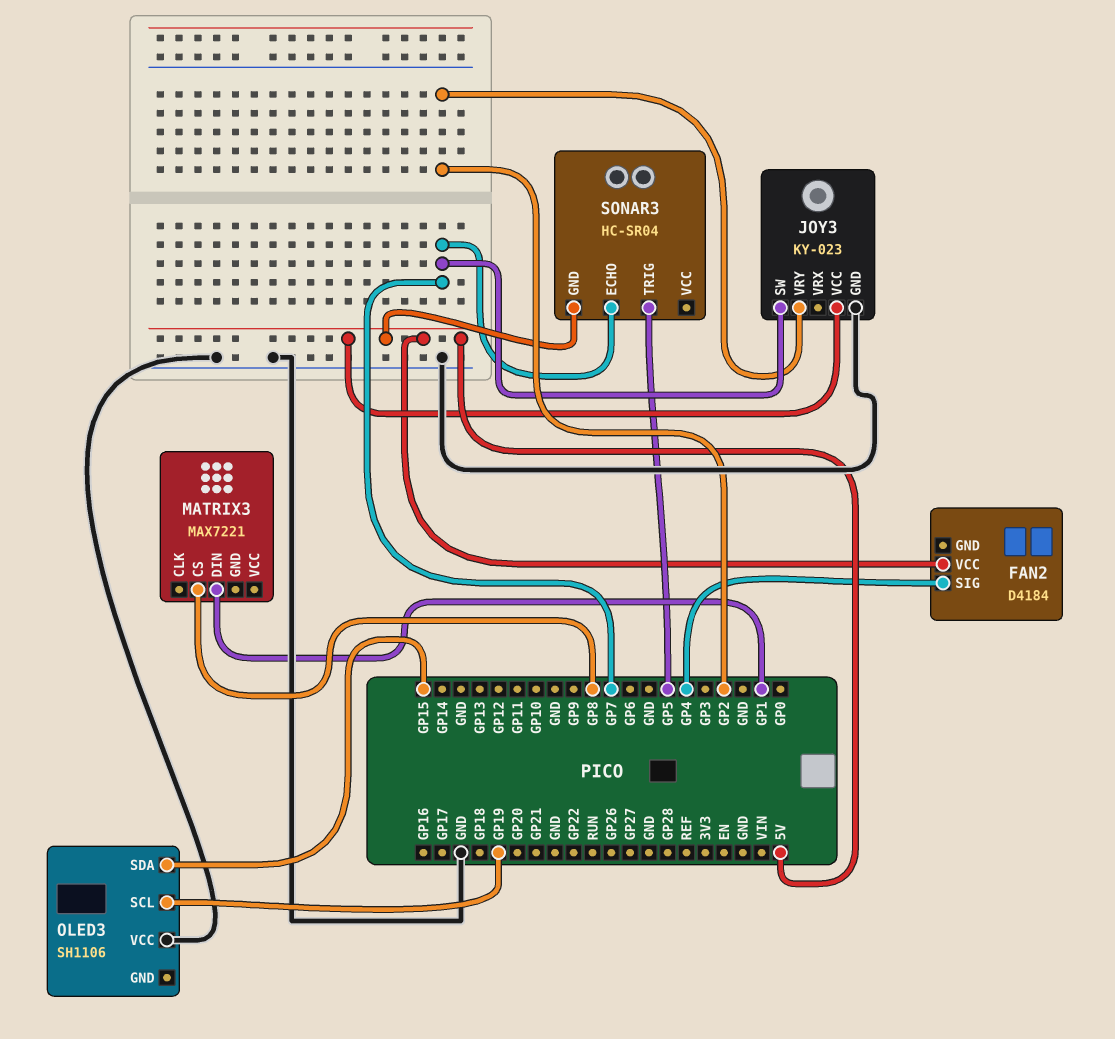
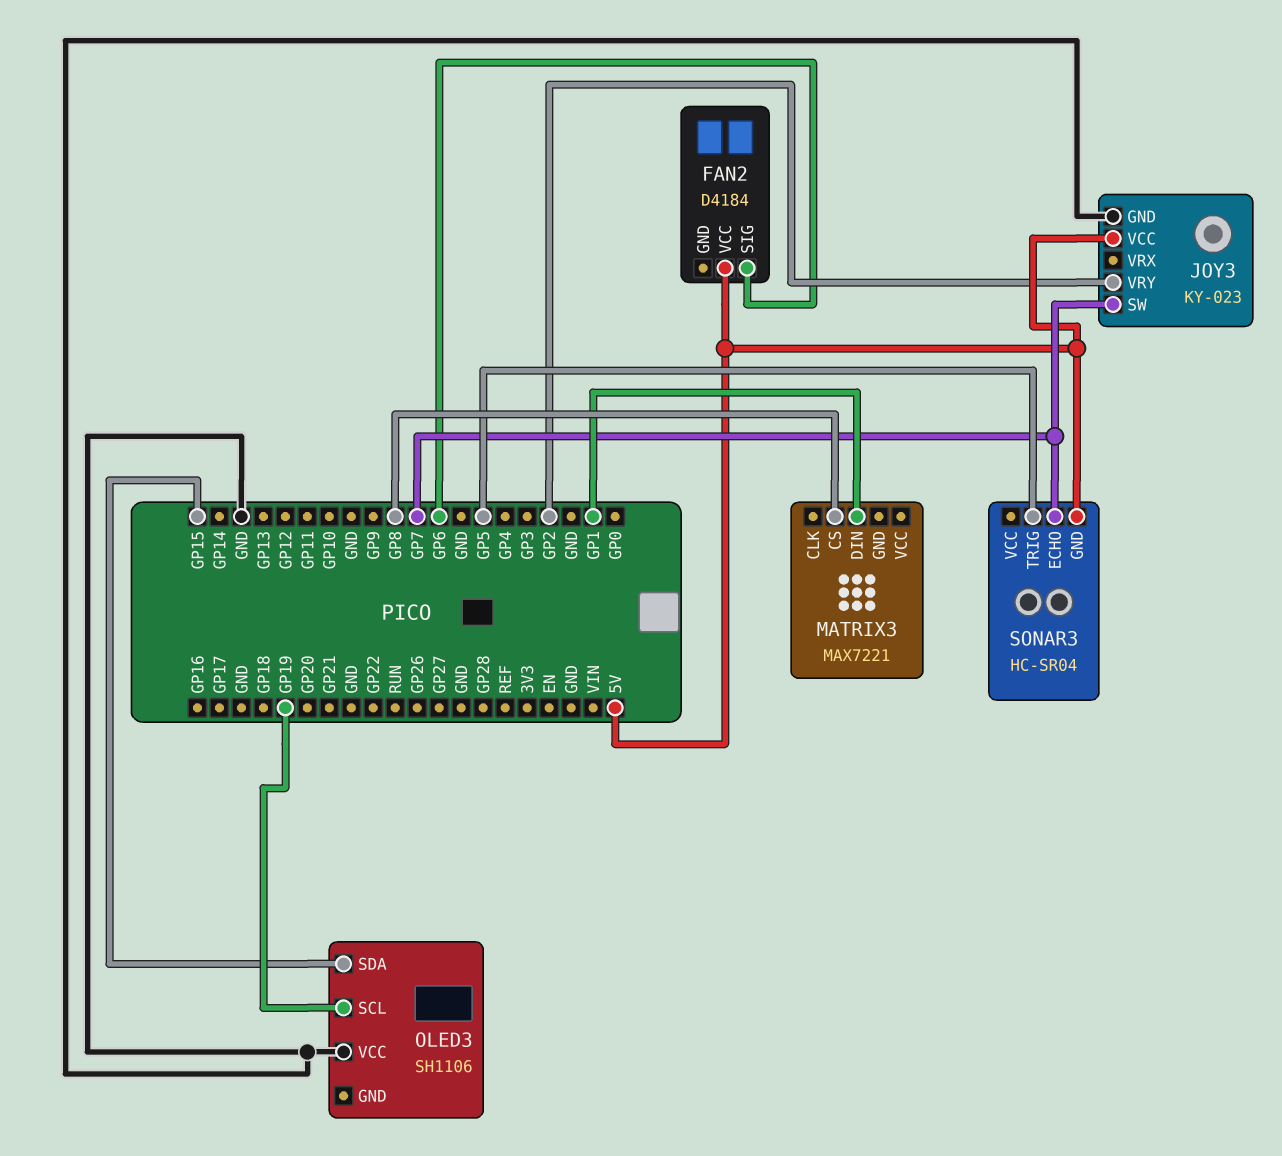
FAN2 pin SIG: GP4 -> GP6

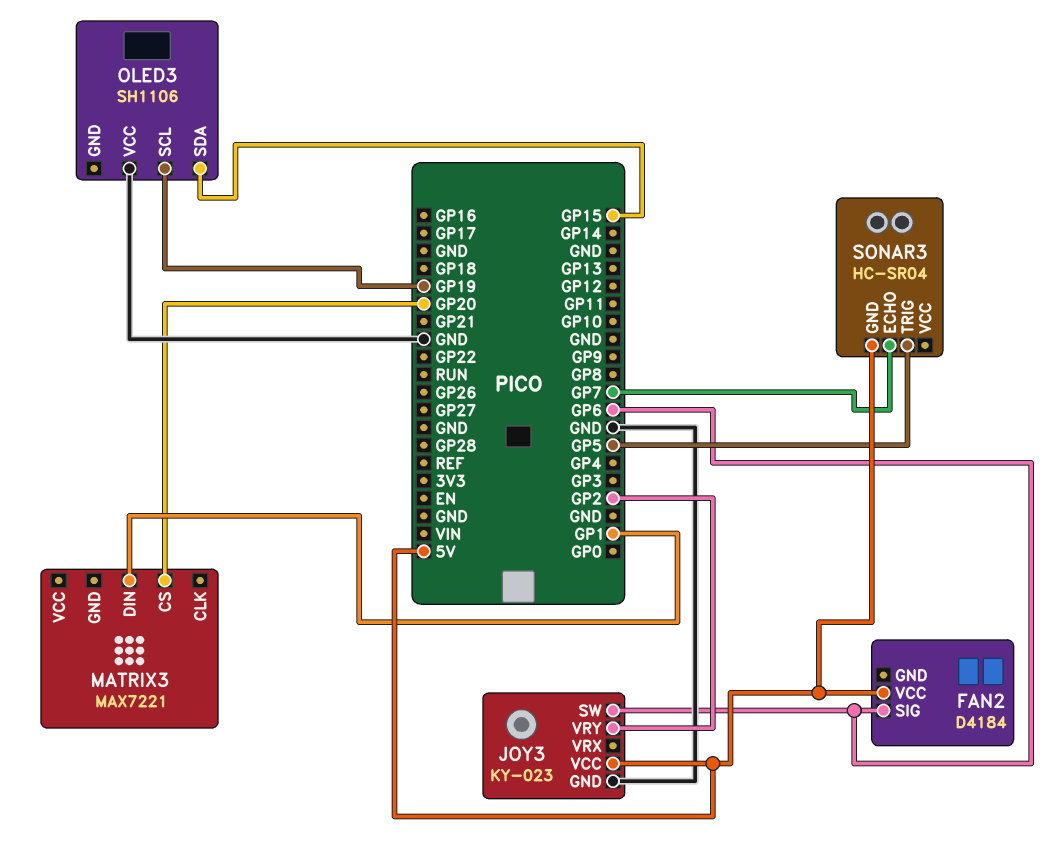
JOY3 pin SW: GP7 -> GP6
MATRIX3 pin CS: GP8 -> GP20

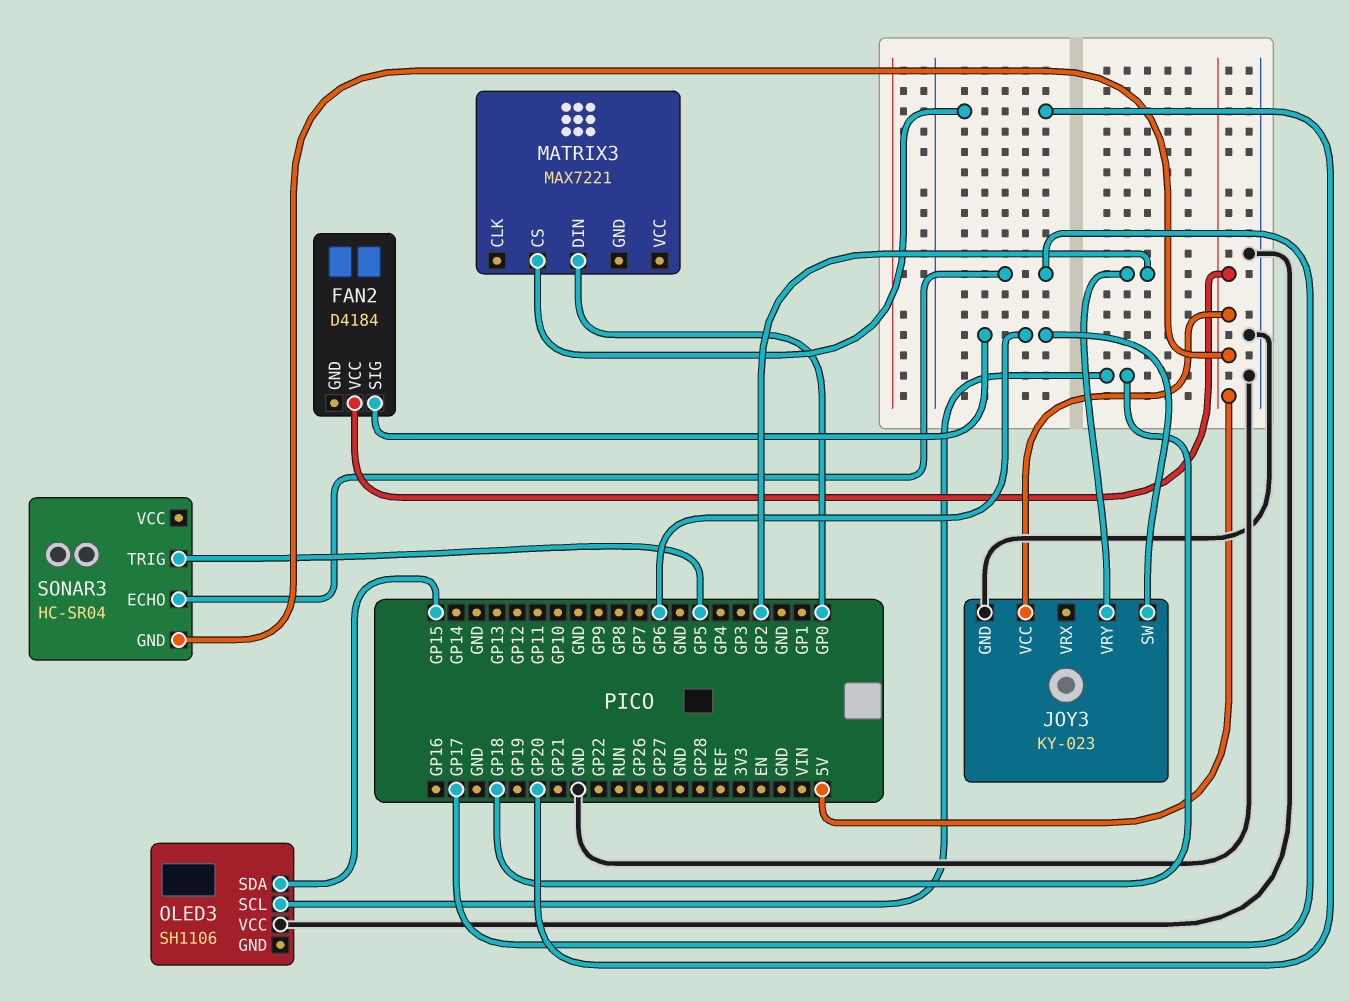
MATRIX3 pin DIN: GP1 -> GP0
OLED3 pin SCL: GP19 -> GP18
SONAR3 pin ECHO: GP7 -> GP17

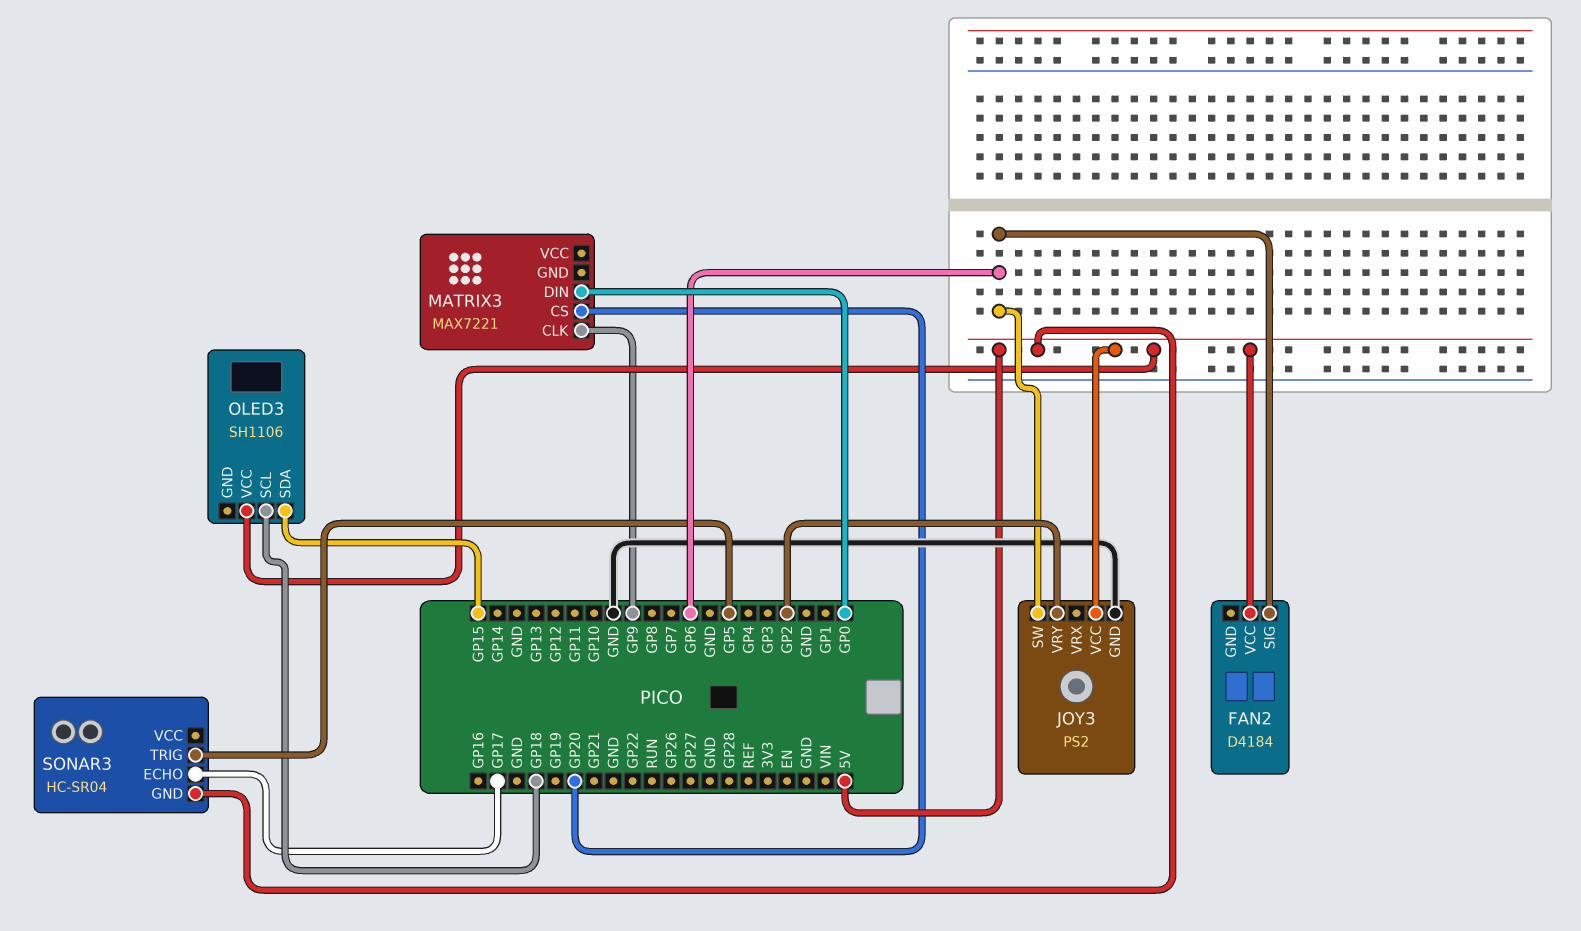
JOY3: KY-023 -> PS2
MATRIX3 pin CLK: none -> GP9
OLED3 pin VCC: GND -> 5V

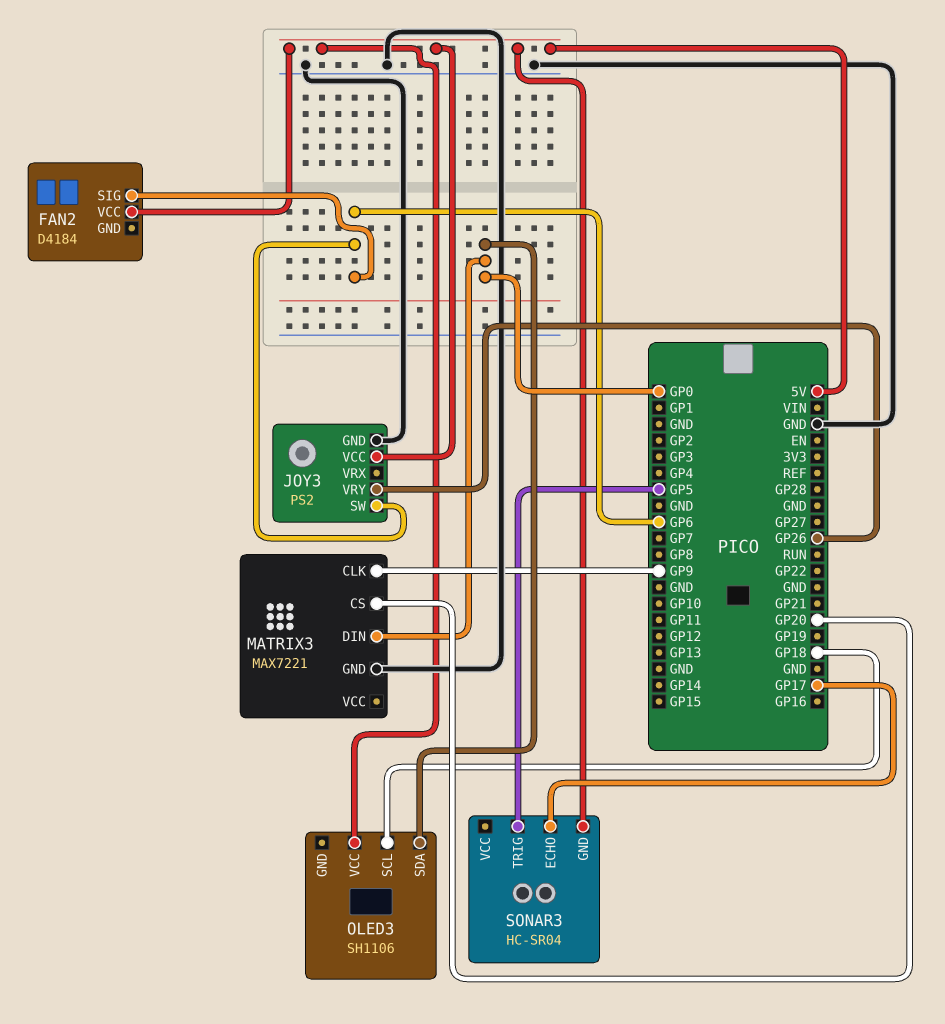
JOY3 pin VRY: GP2 -> GP26
MATRIX3 pin GND: none -> GND
OLED3 pin SDA: GP15 -> GP0

